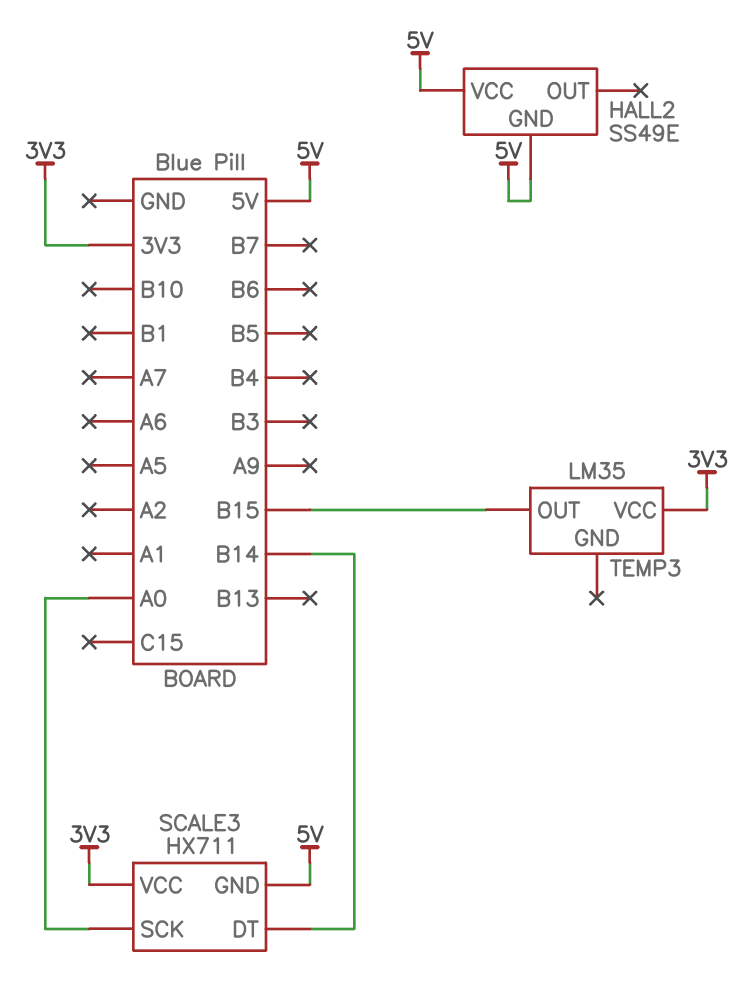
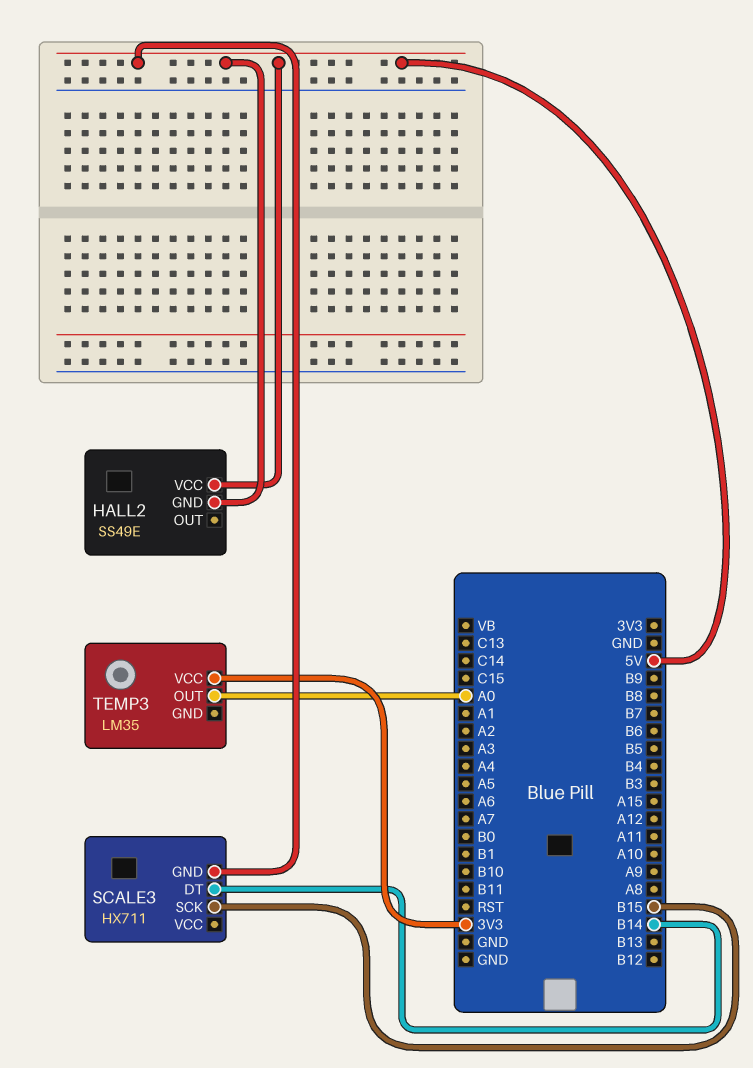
SCALE3 pin SCK: A0 -> B15
SCALE3 pin VCC: 3V3 -> none
TEMP3 pin OUT: B15 -> A0

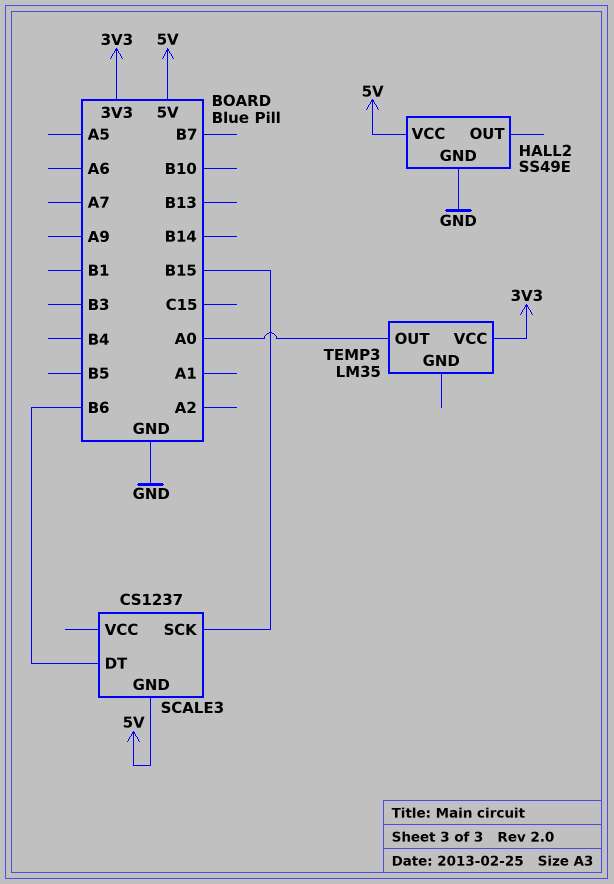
HALL2 pin GND: 5V -> GND
SCALE3: HX711 -> CS1237
SCALE3 pin DT: B14 -> B6

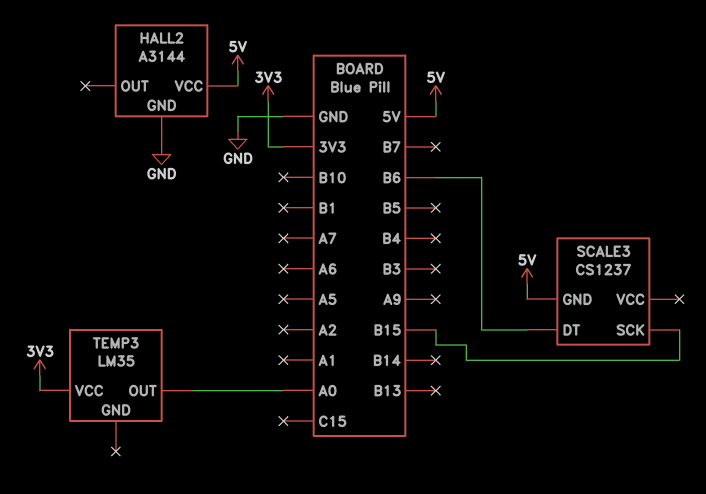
HALL2: SS49E -> A3144

